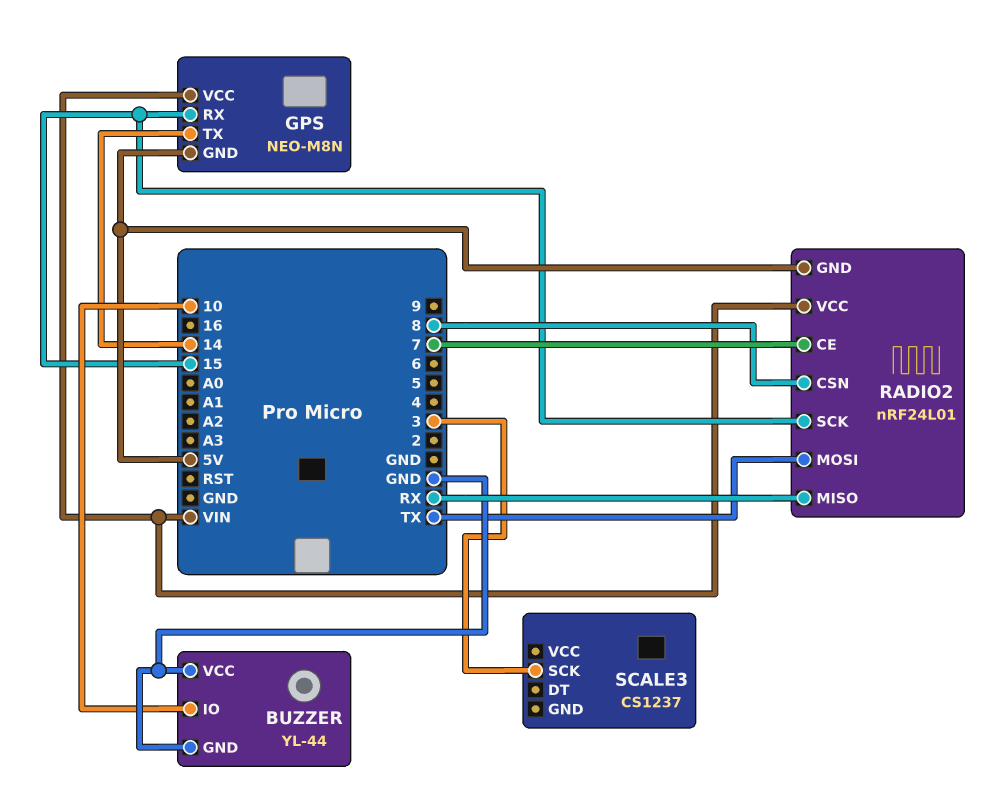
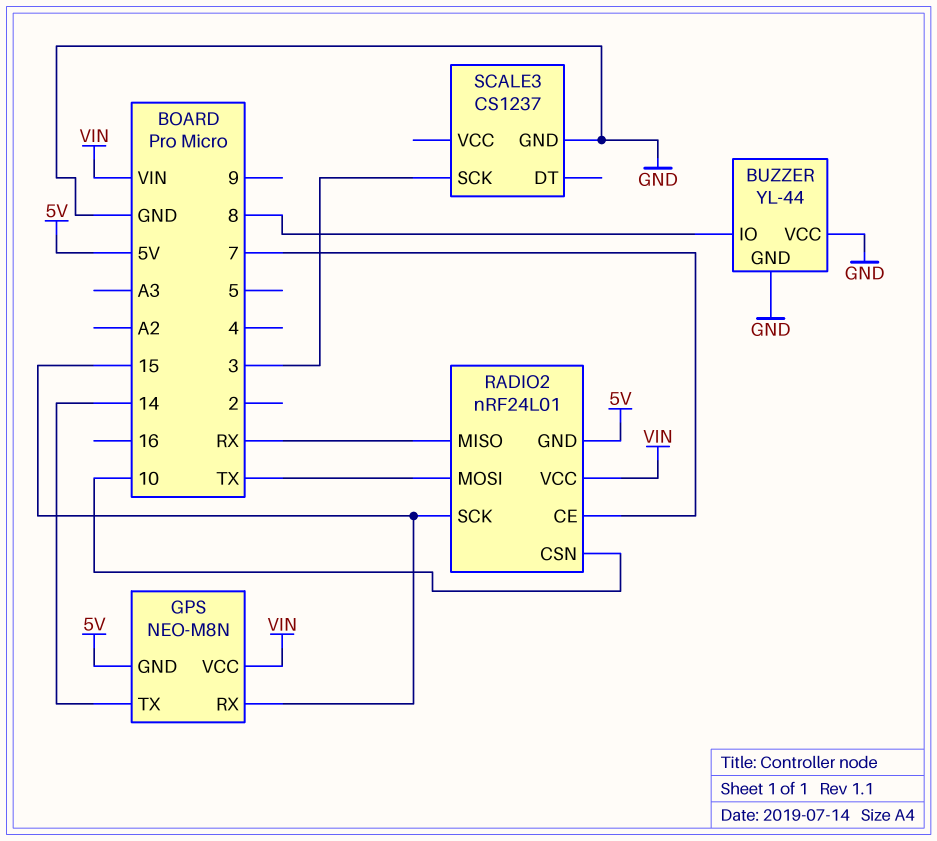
BUZZER pin IO: 10 -> 8
RADIO2 pin CSN: 8 -> 10
SCALE3 pin GND: none -> GND

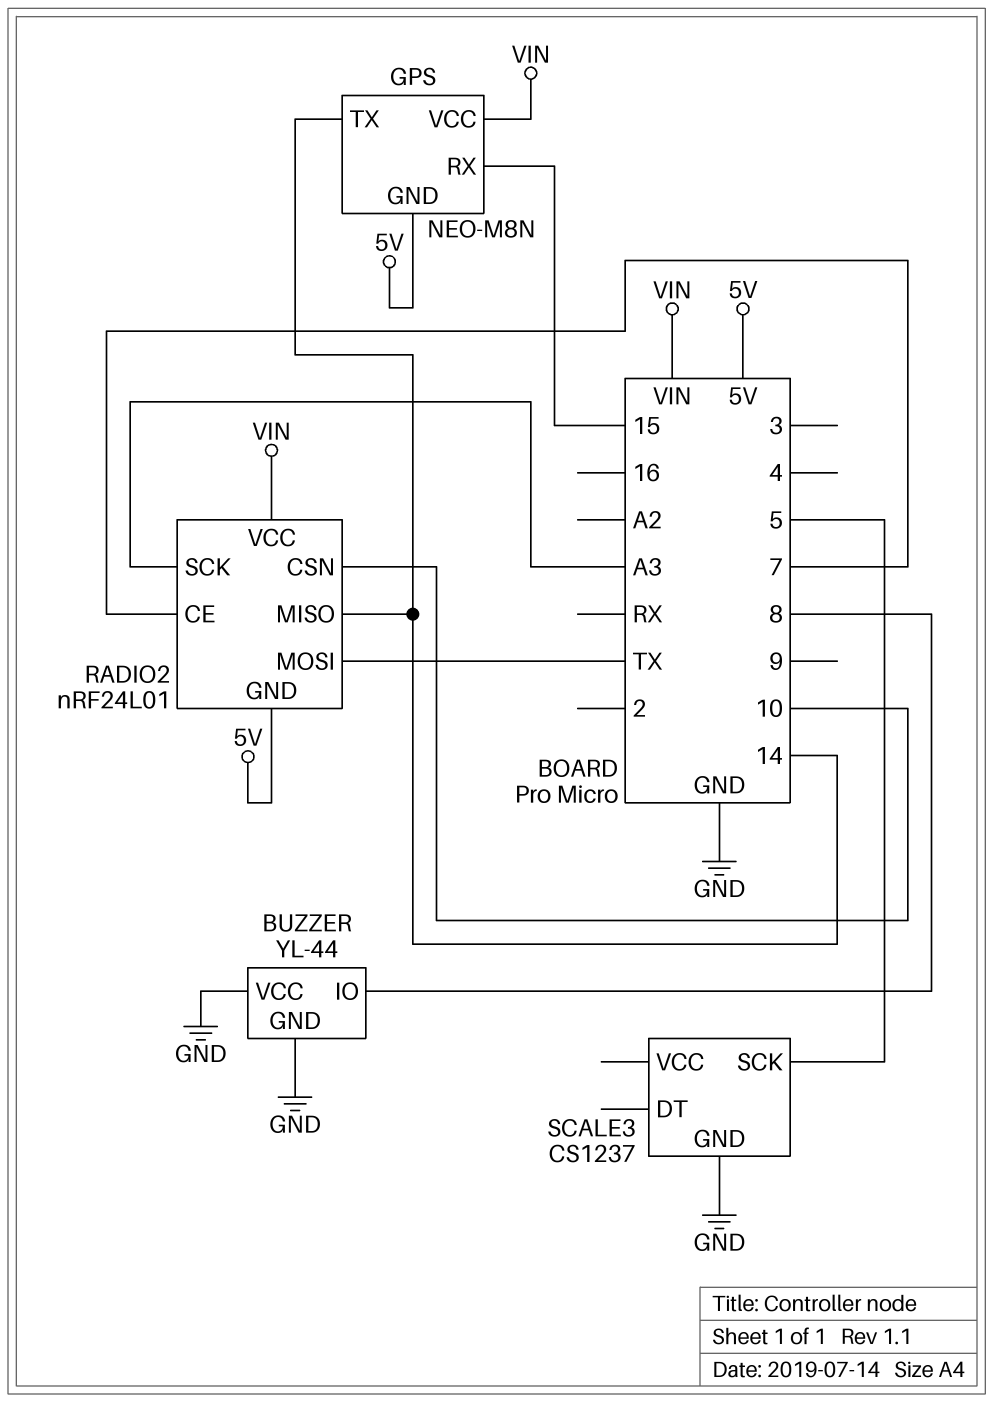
RADIO2 pin MISO: RX -> 14
RADIO2 pin SCK: 15 -> A3
SCALE3 pin SCK: 3 -> 5

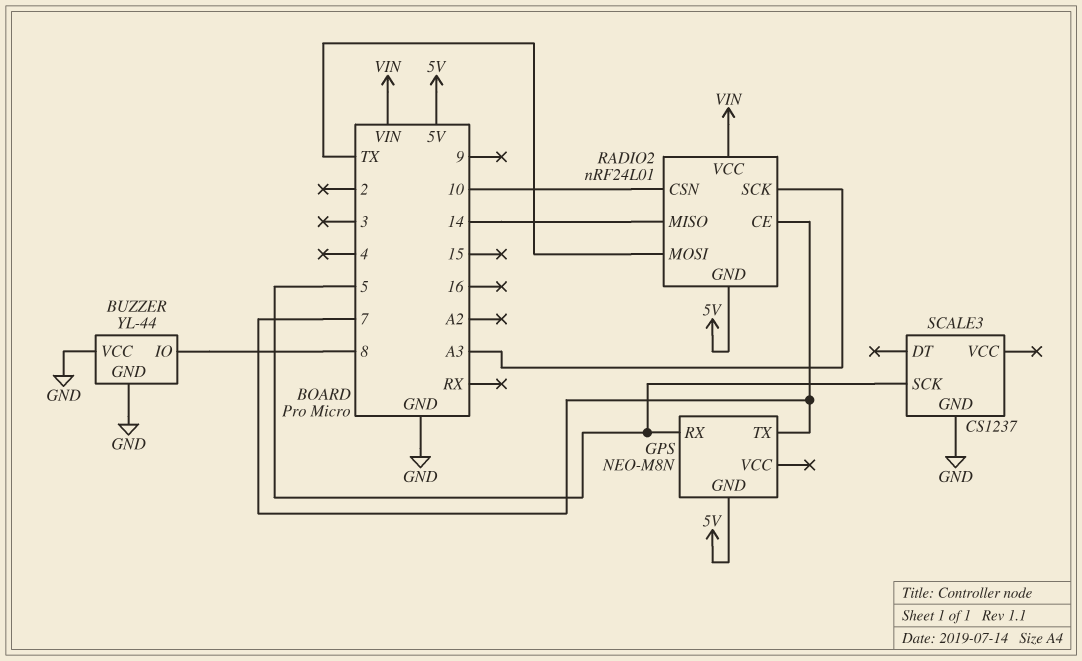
GPS pin RX: 15 -> 5
GPS pin TX: 14 -> 7
GPS pin VCC: VIN -> none

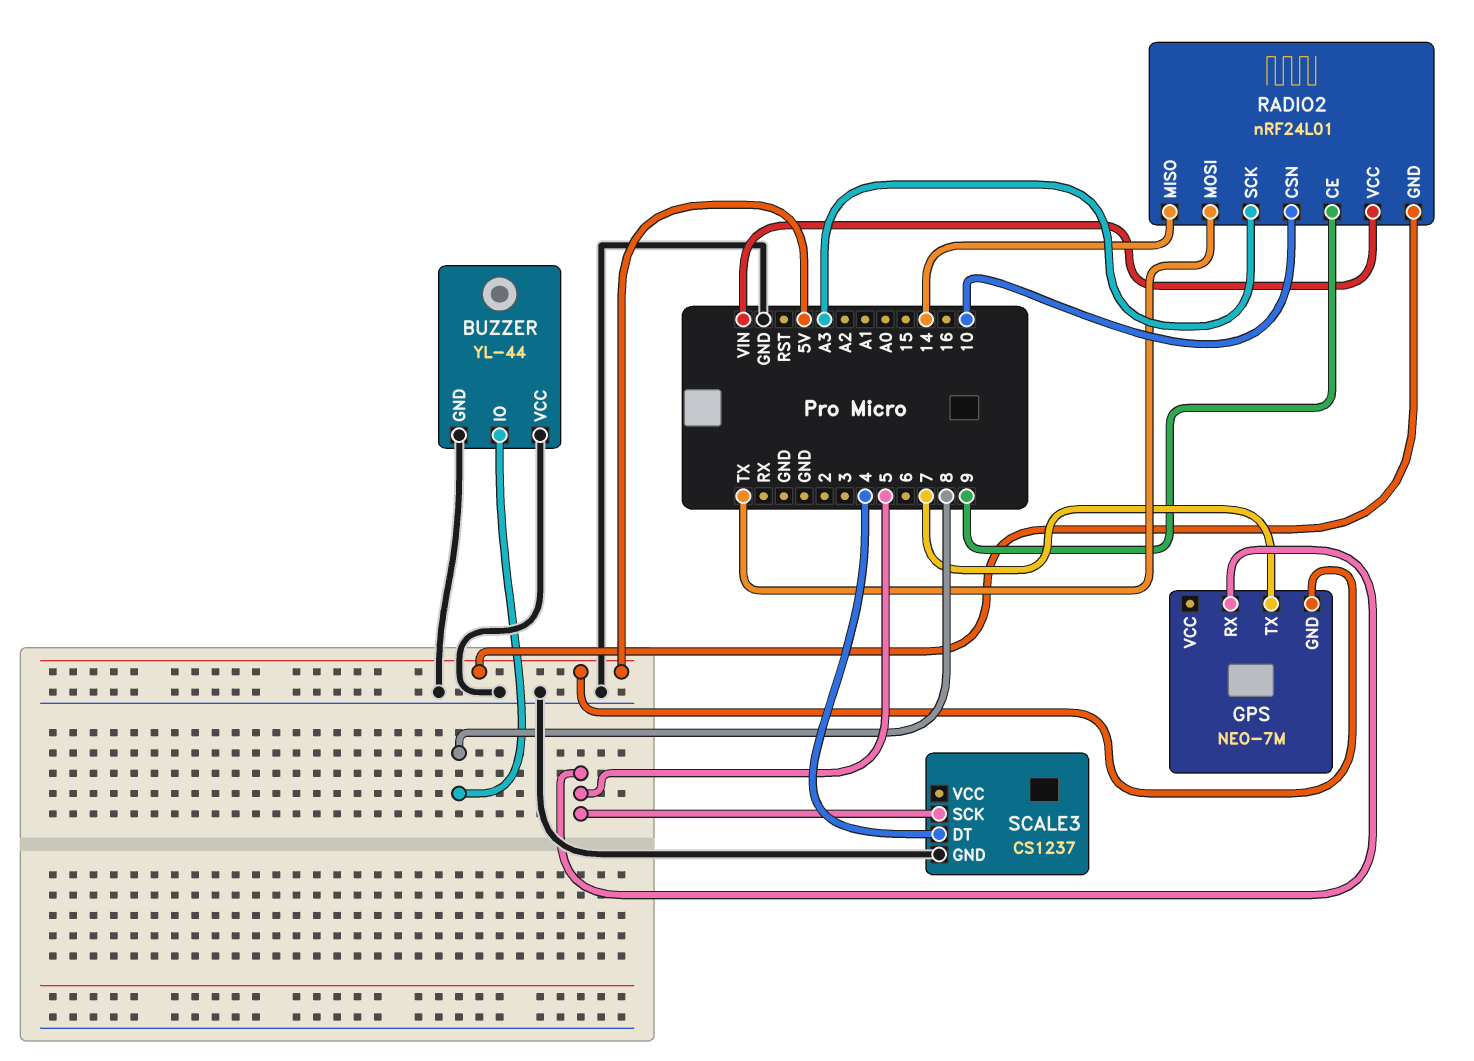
GPS: NEO-M8N -> NEO-7M
RADIO2 pin CE: 7 -> 9
SCALE3 pin DT: none -> 4

